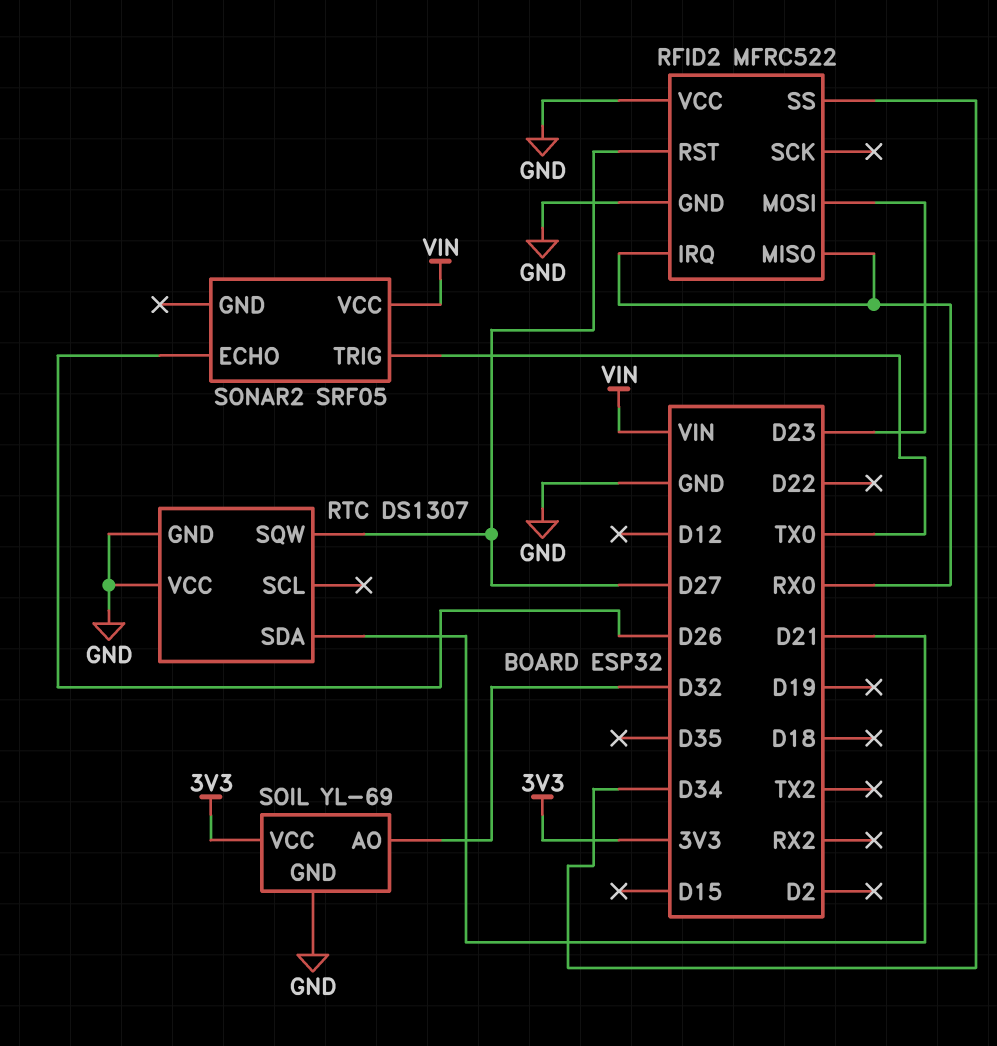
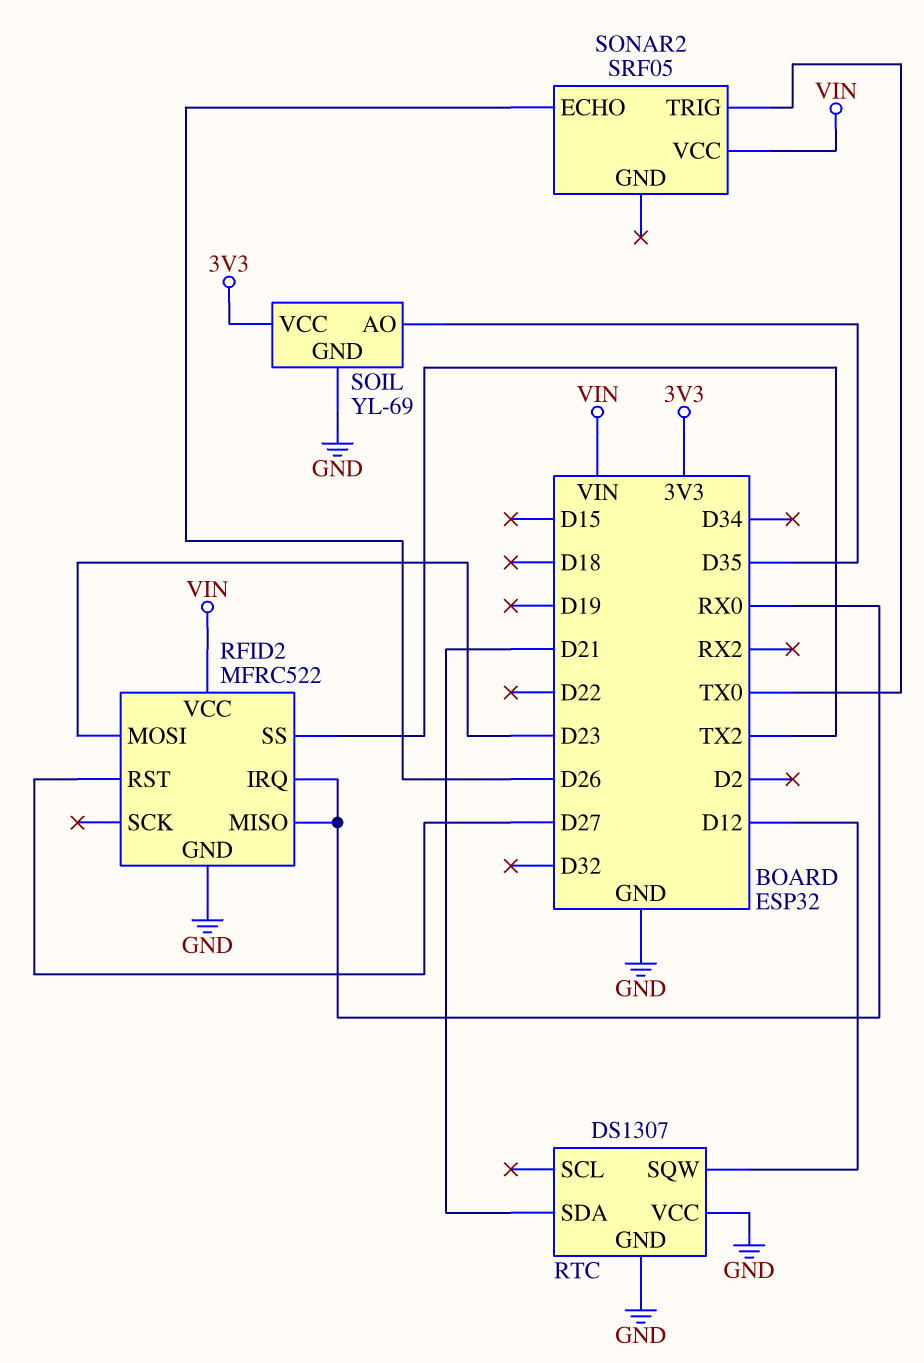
RFID2 pin SS: D34 -> TX2
RFID2 pin VCC: GND -> VIN
RTC pin SQW: D27 -> D12
SOIL pin AO: D32 -> D35

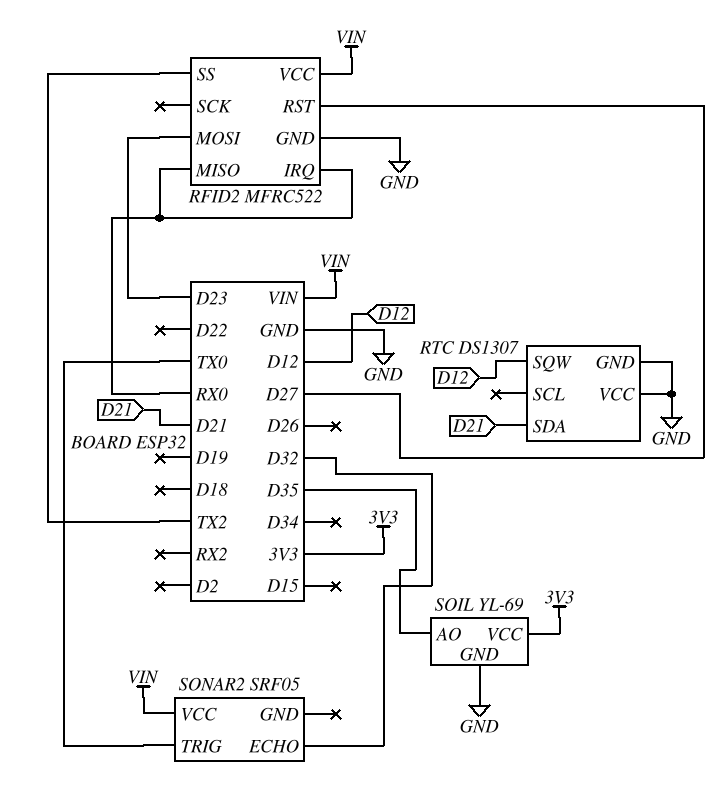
SONAR2 pin ECHO: D26 -> D32

